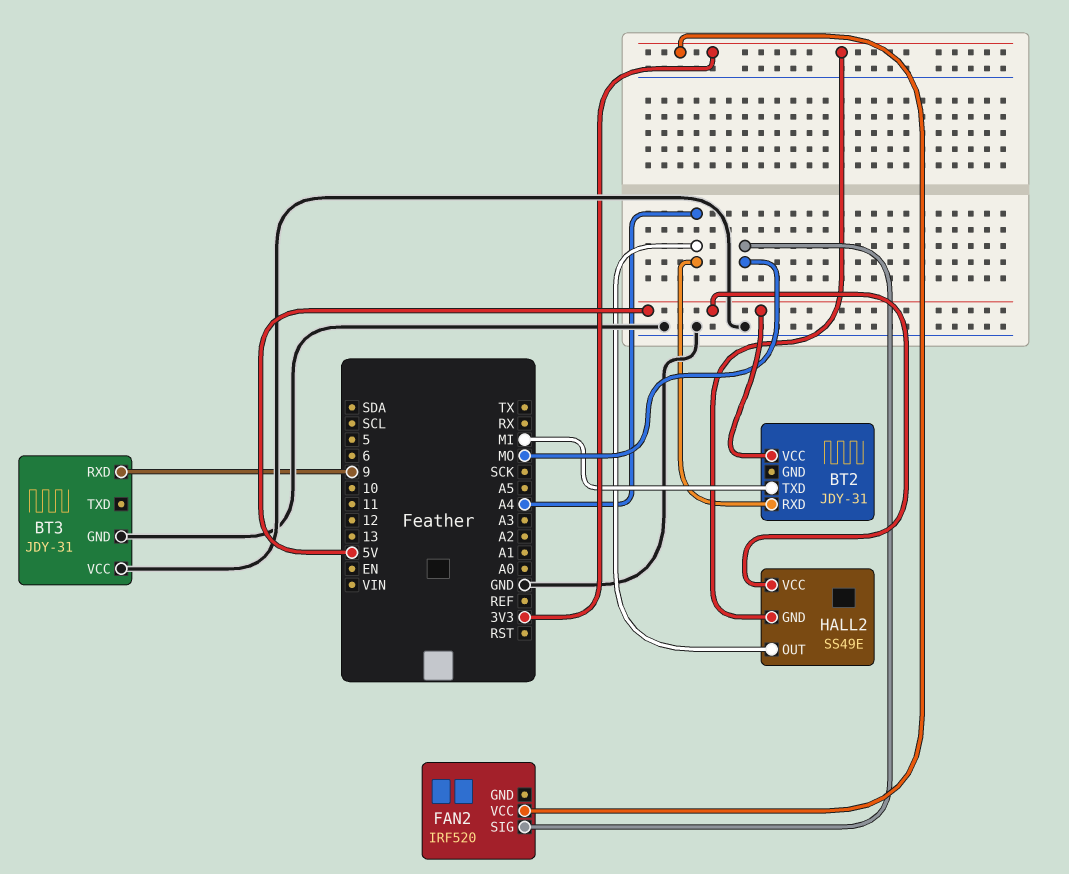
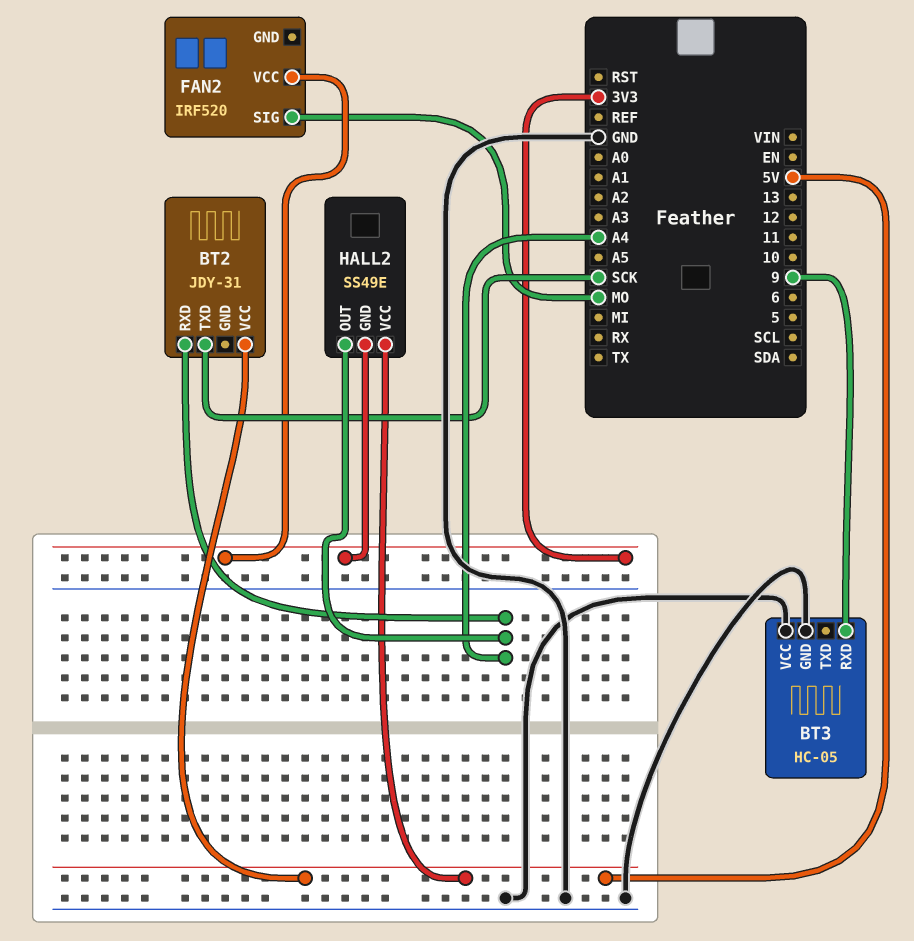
BT2 pin TXD: MI -> SCK
BT3: JDY-31 -> HC-05

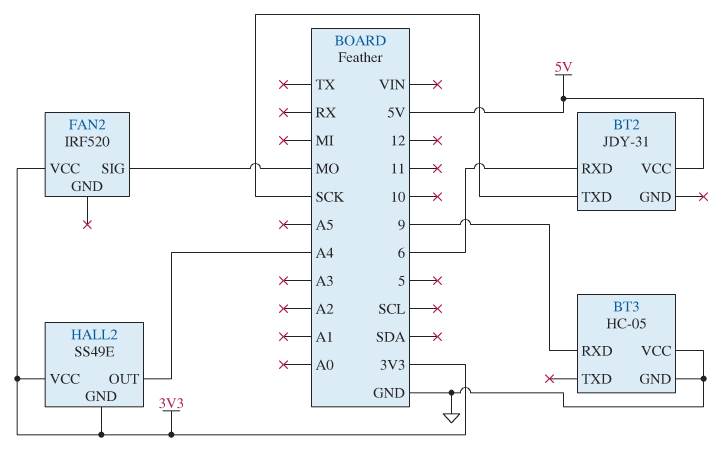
BT2 pin RXD: A4 -> 6
HALL2 pin VCC: 5V -> 3V3

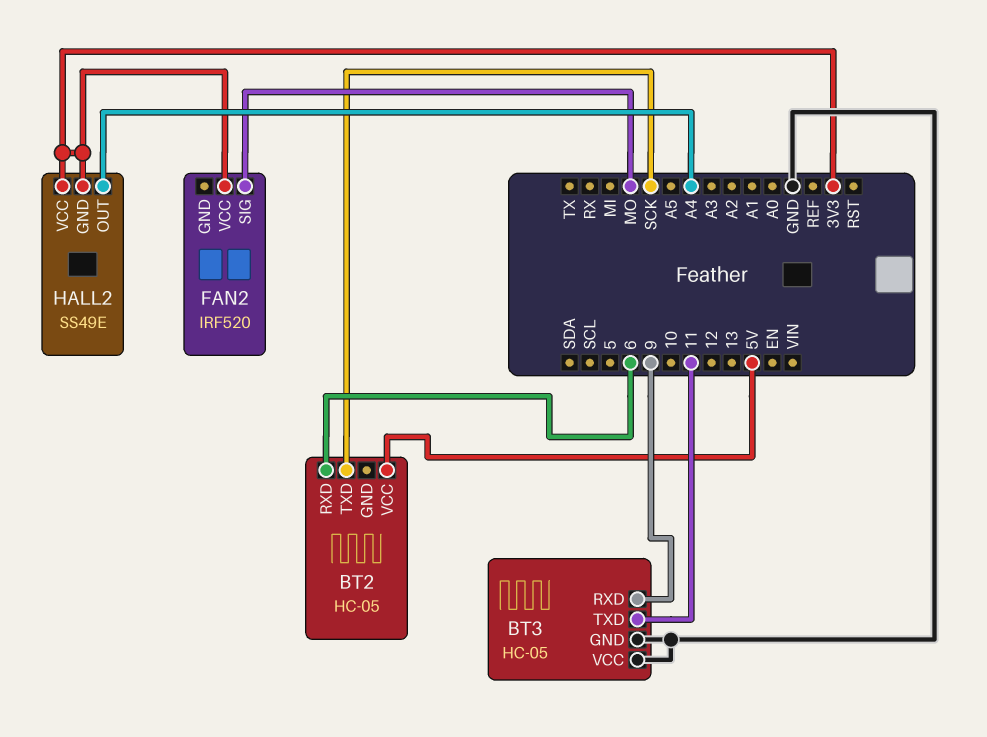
BT2: JDY-31 -> HC-05
BT3 pin TXD: none -> 11

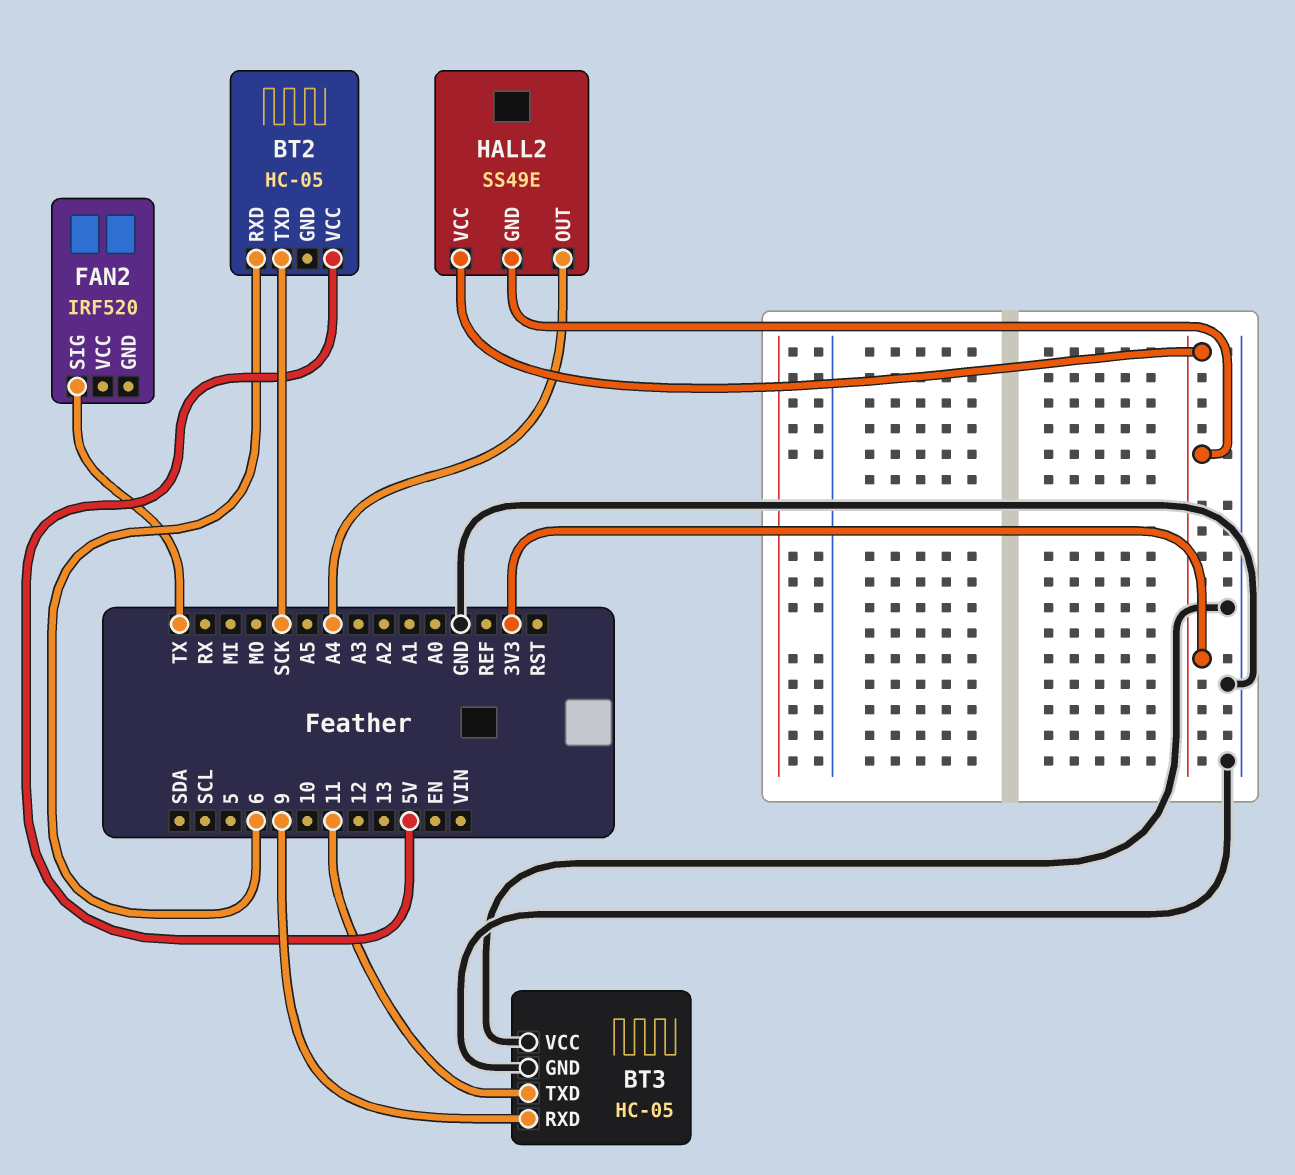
FAN2 pin SIG: MO -> TX
FAN2 pin VCC: 3V3 -> none

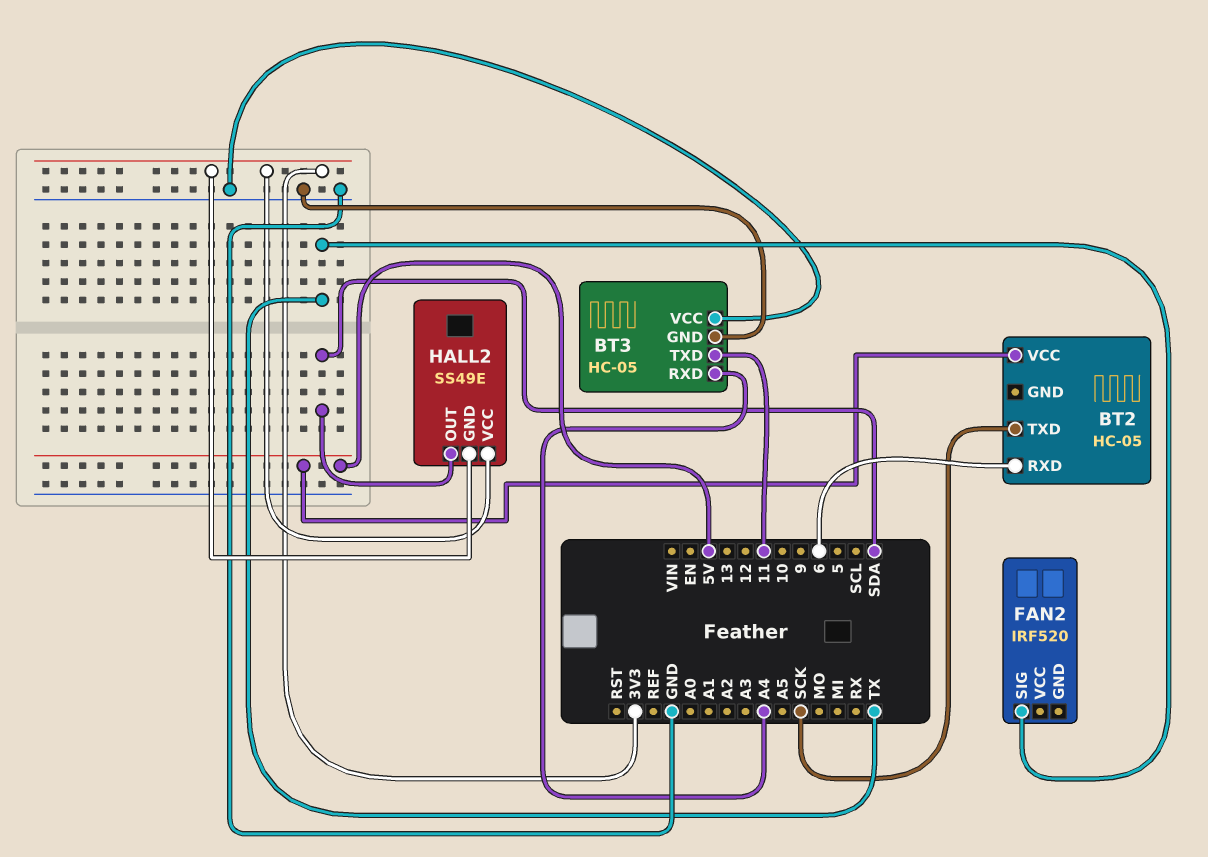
BT3 pin RXD: 9 -> A4
HALL2 pin OUT: A4 -> SDA

